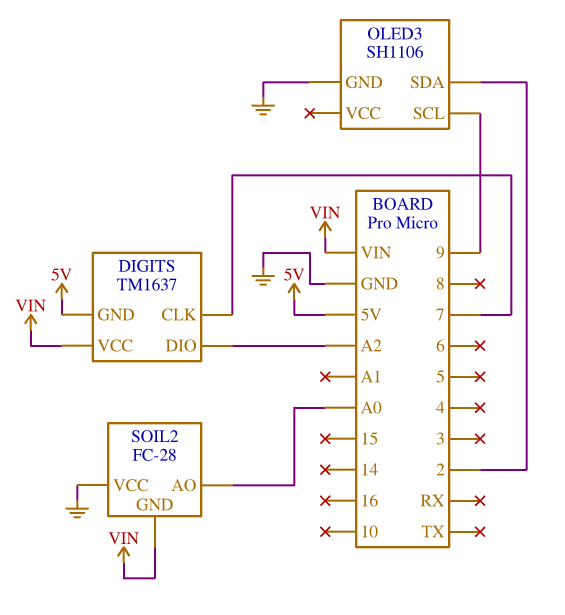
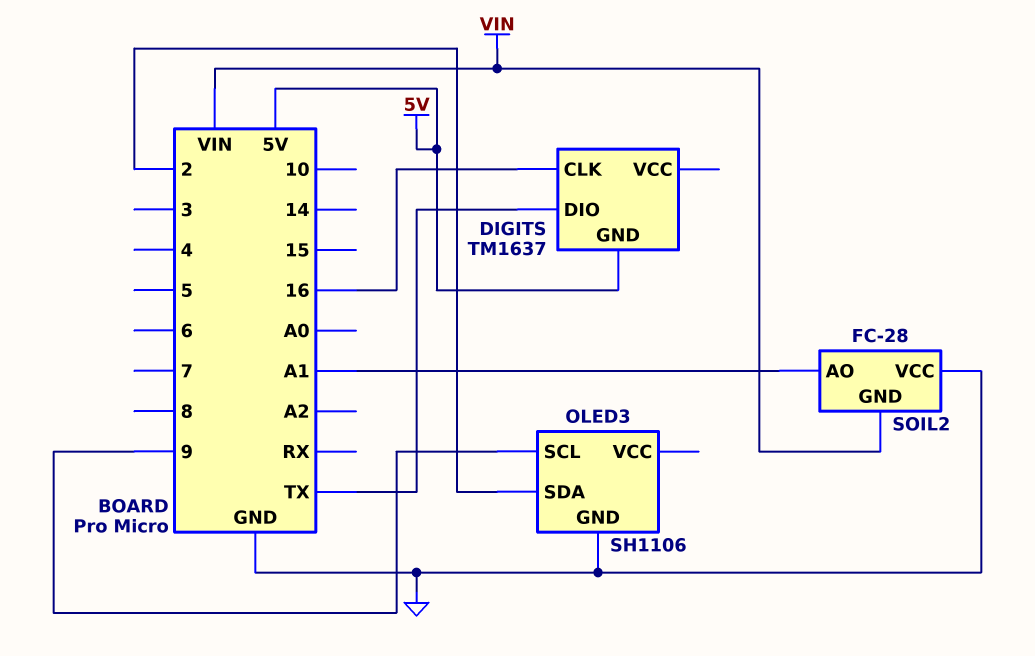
DIGITS pin CLK: 7 -> 16
DIGITS pin DIO: A2 -> TX
DIGITS pin VCC: VIN -> none
SOIL2 pin AO: A0 -> A1

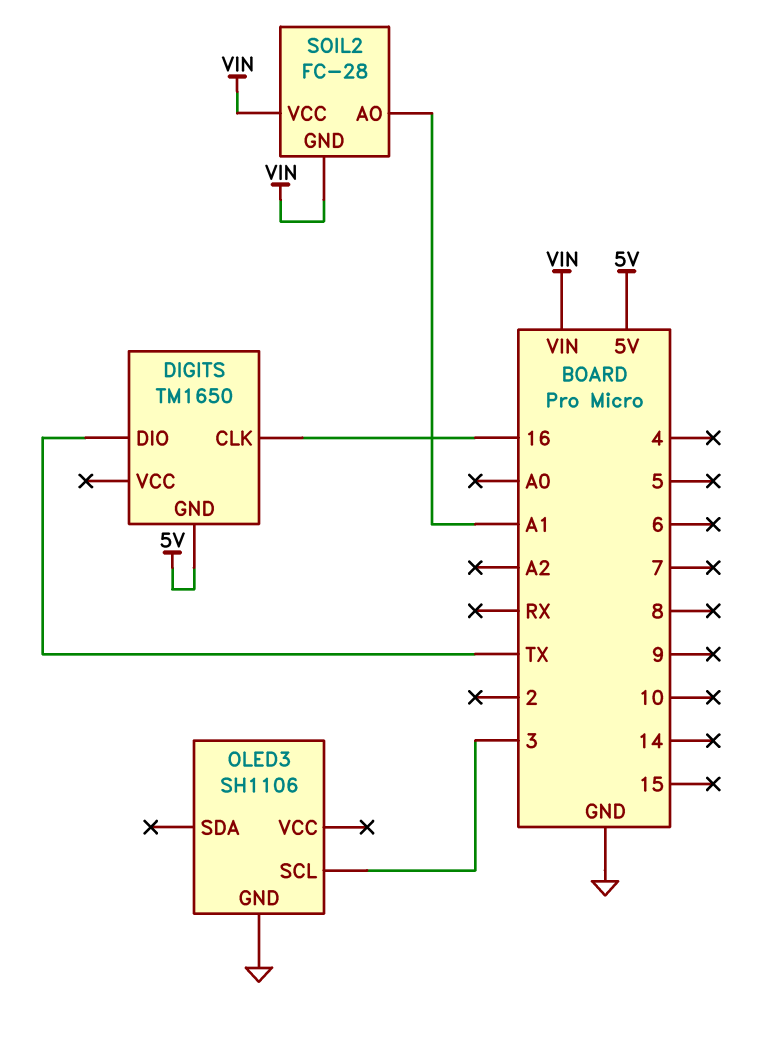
DIGITS: TM1637 -> TM1650
OLED3 pin SCL: 9 -> 3
OLED3 pin SDA: 2 -> none
SOIL2 pin VCC: GND -> VIN

